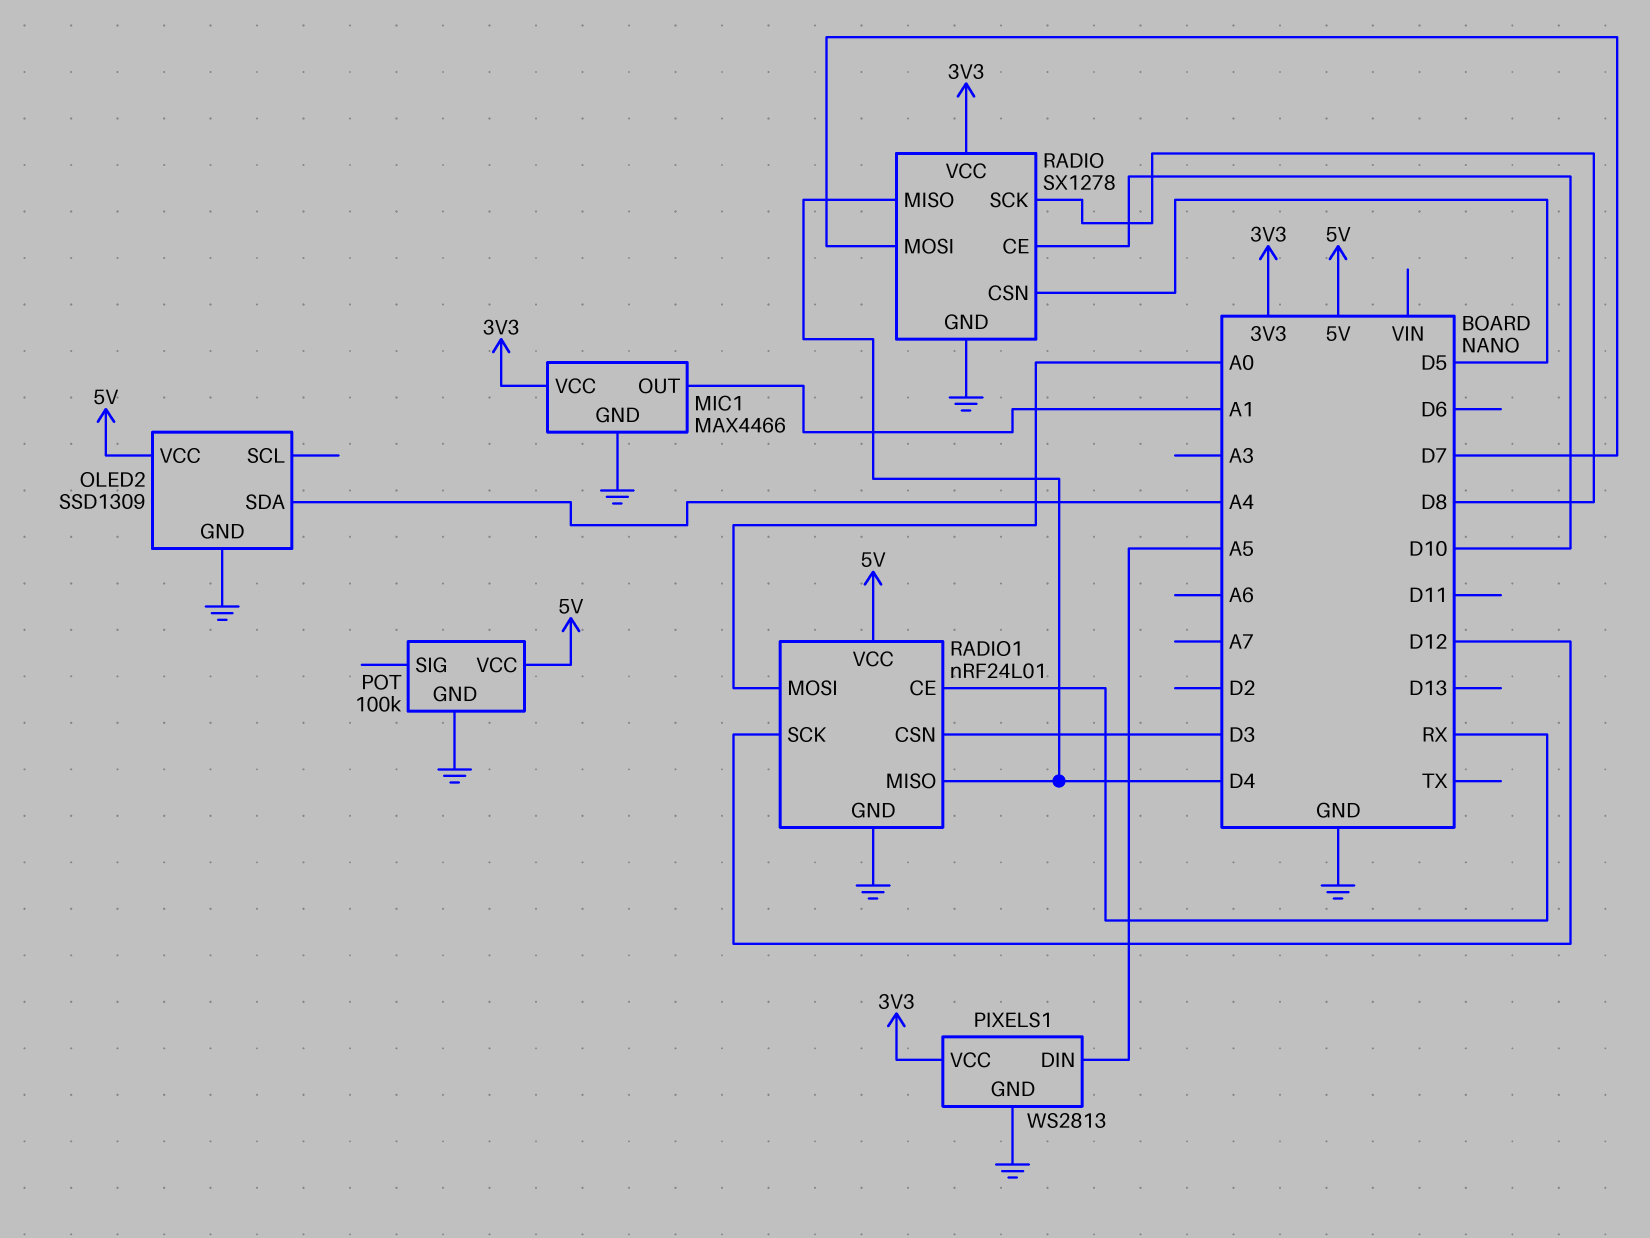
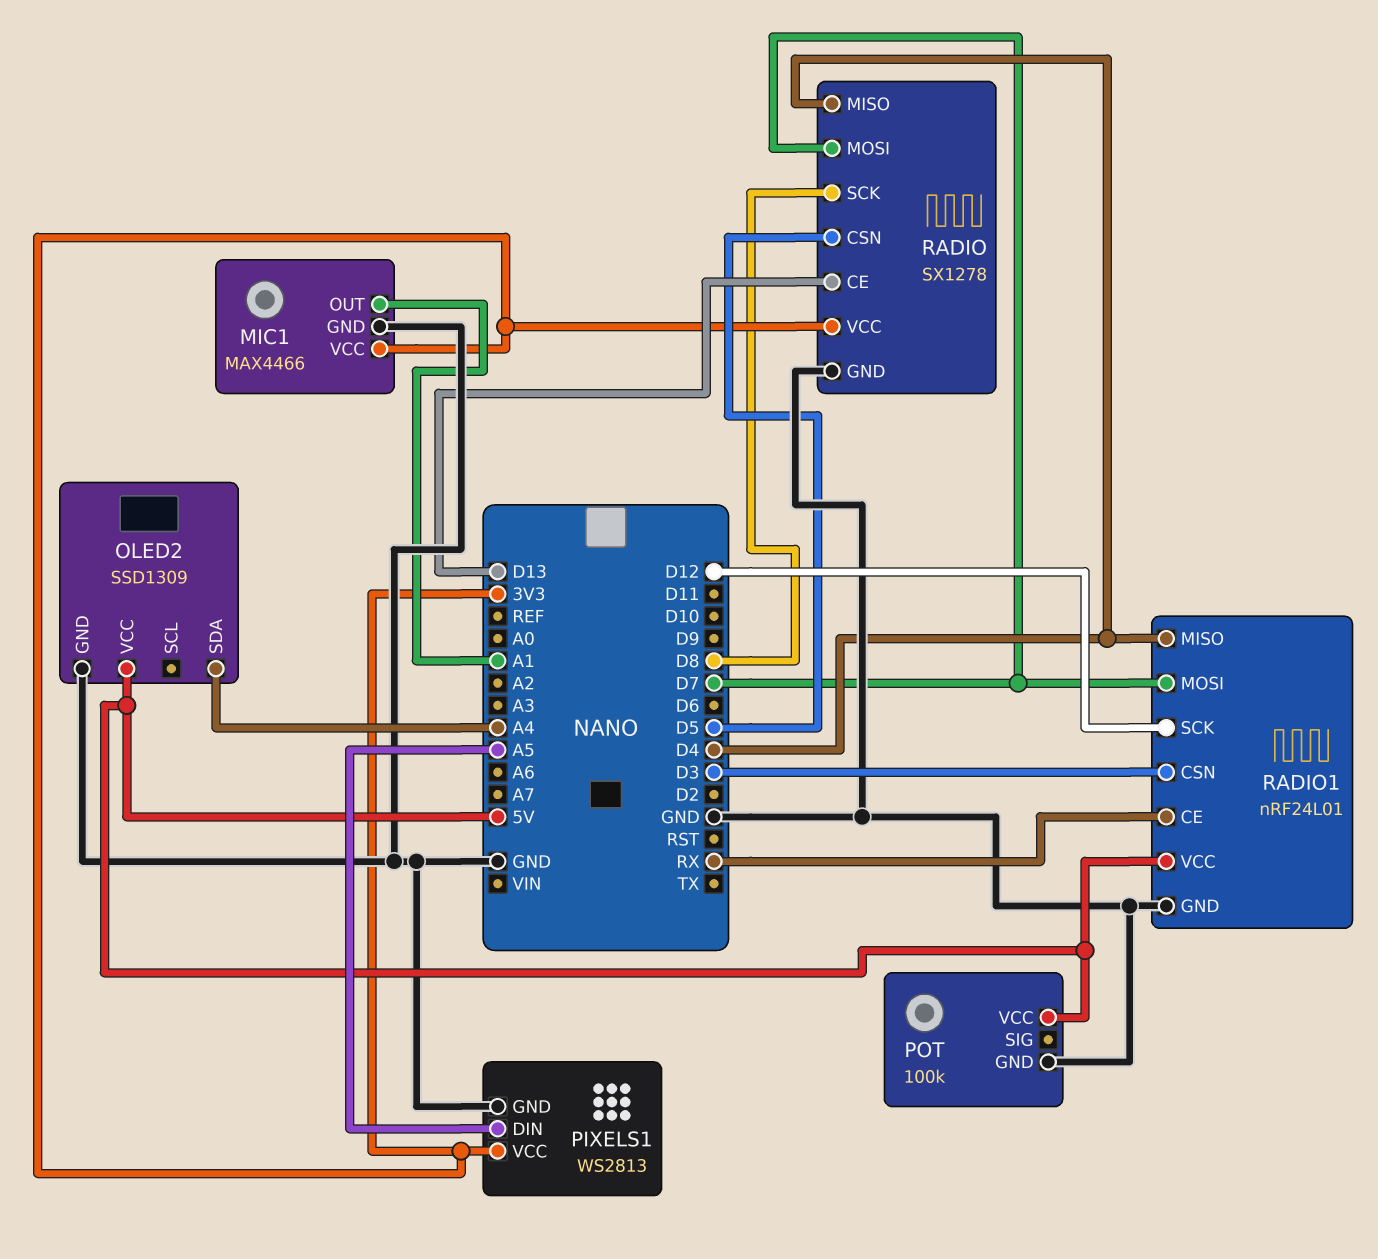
RADIO pin CE: D10 -> D13
RADIO1 pin MOSI: A0 -> D7

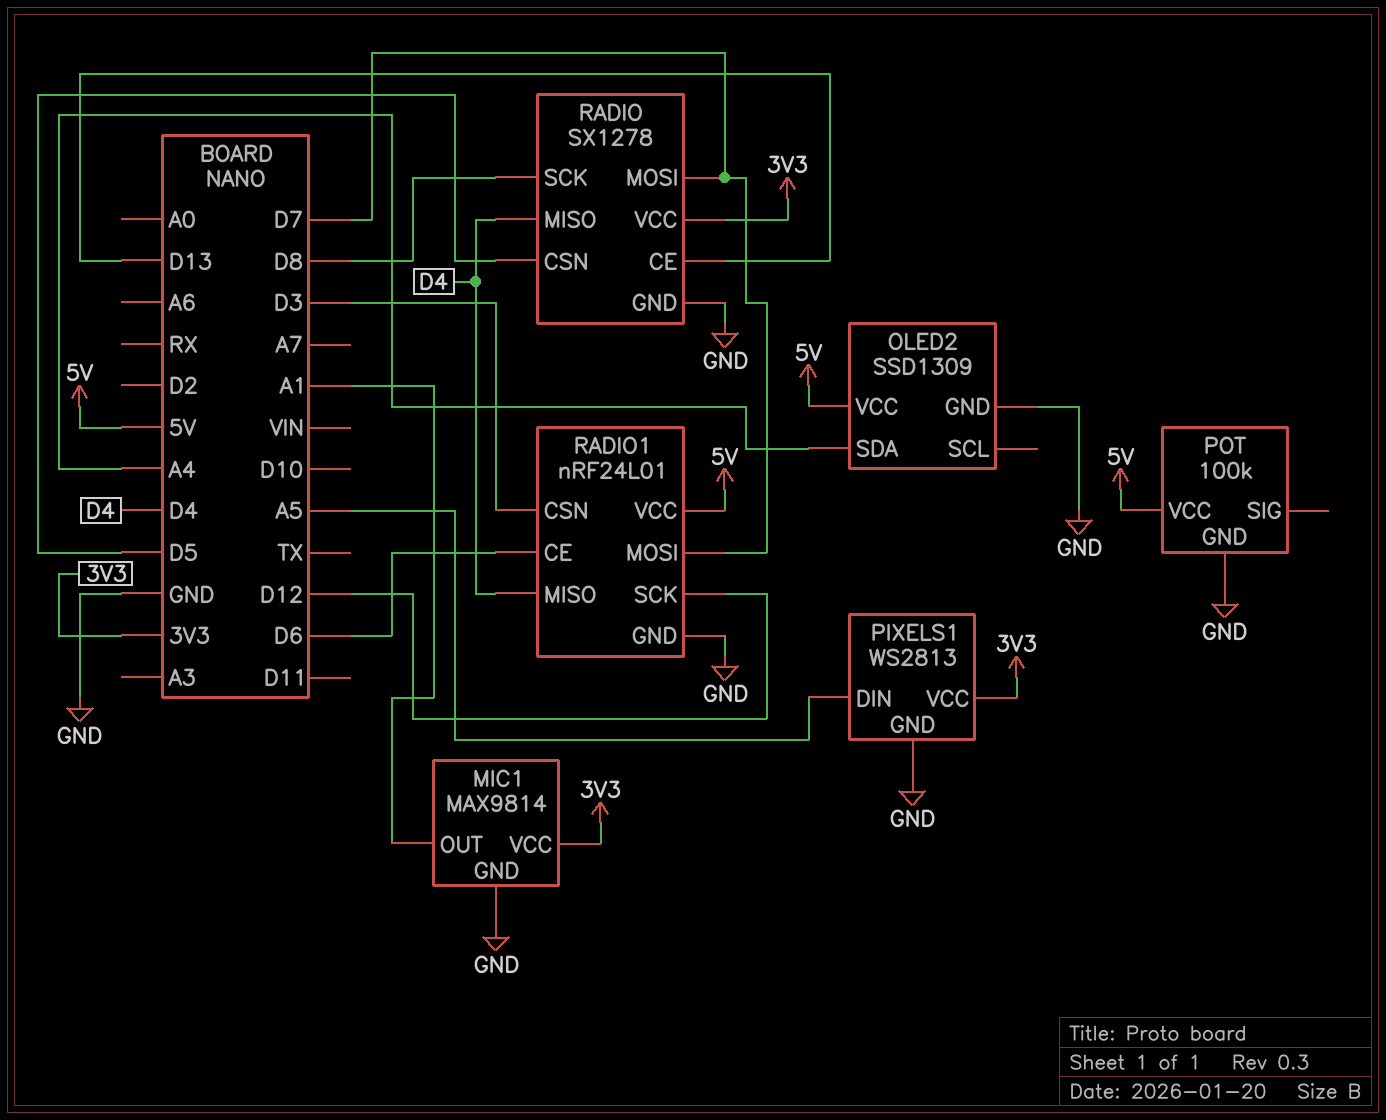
MIC1: MAX4466 -> MAX9814
RADIO1 pin CE: RX -> D6

